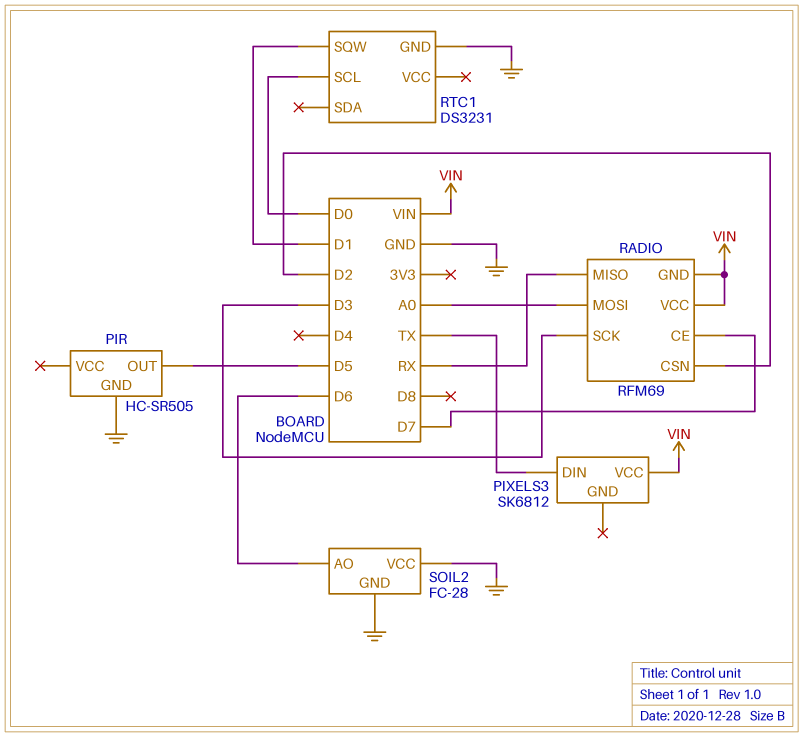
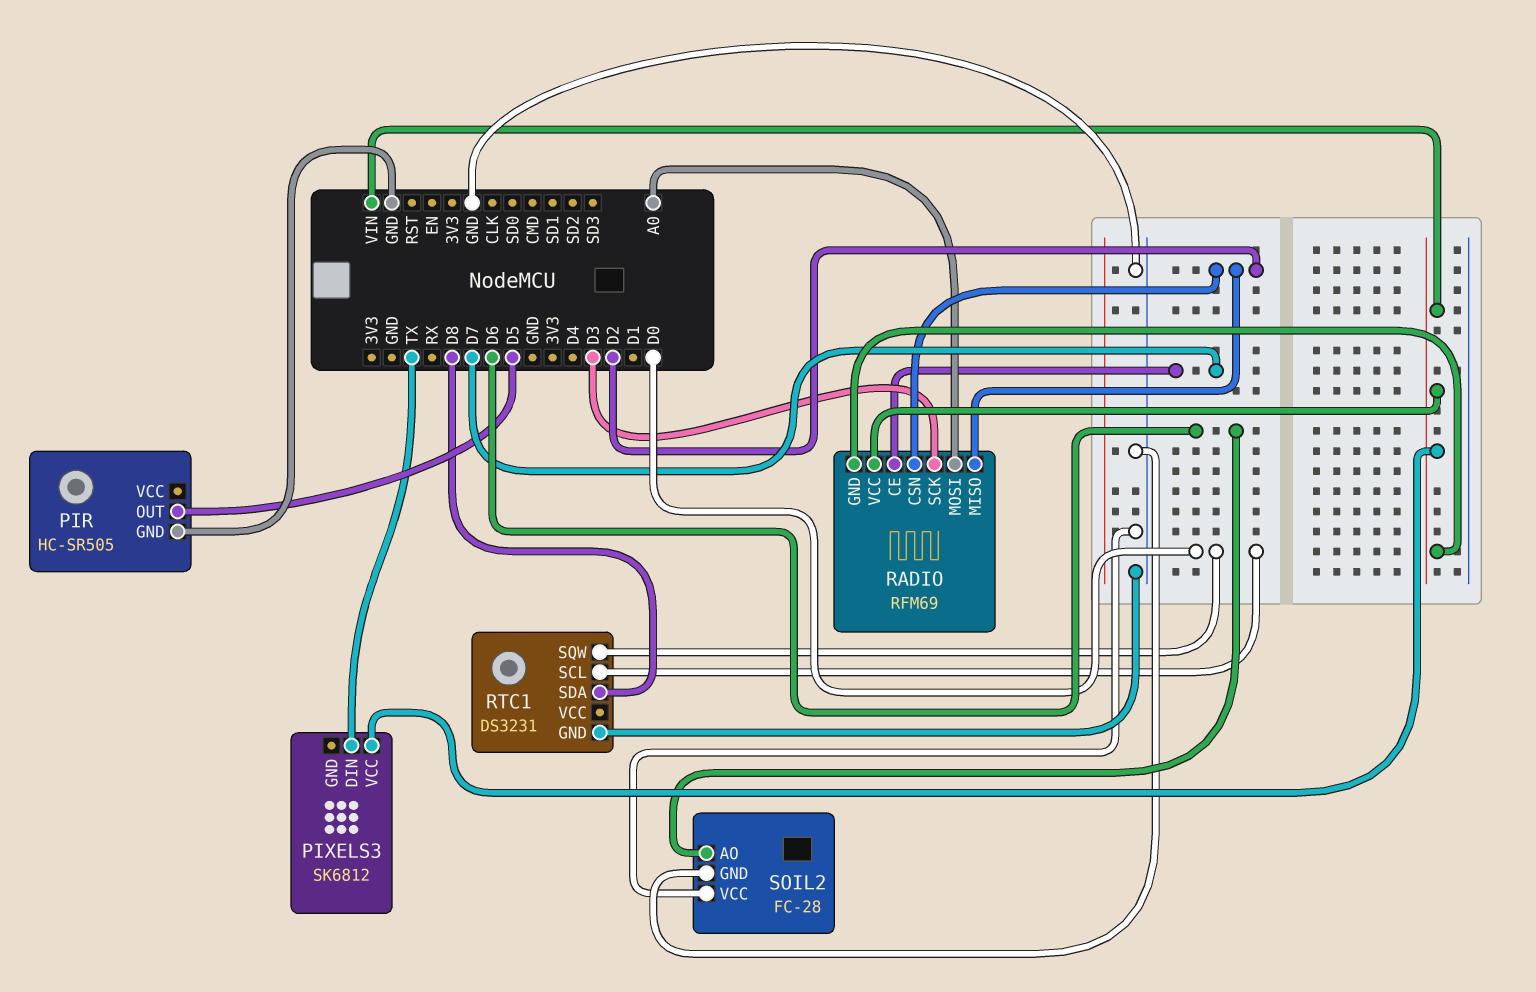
RADIO pin MISO: RX -> D2
RTC1 pin SDA: none -> D8
RTC1 pin SQW: D1 -> D0

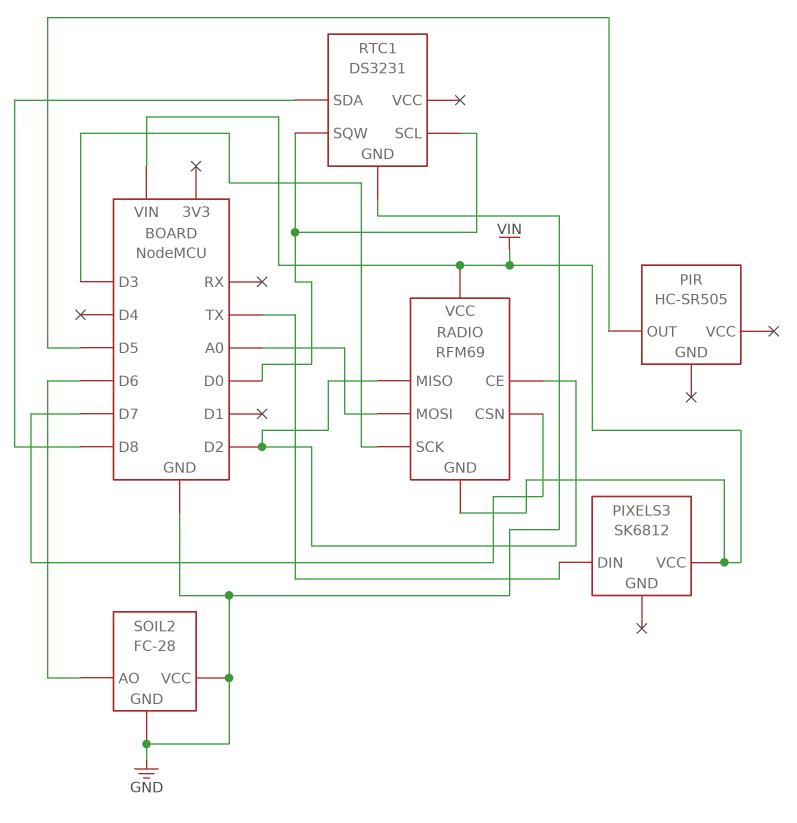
PIR pin GND: GND -> none
RADIO pin CE: D7 -> D2
RADIO pin CSN: D2 -> D7

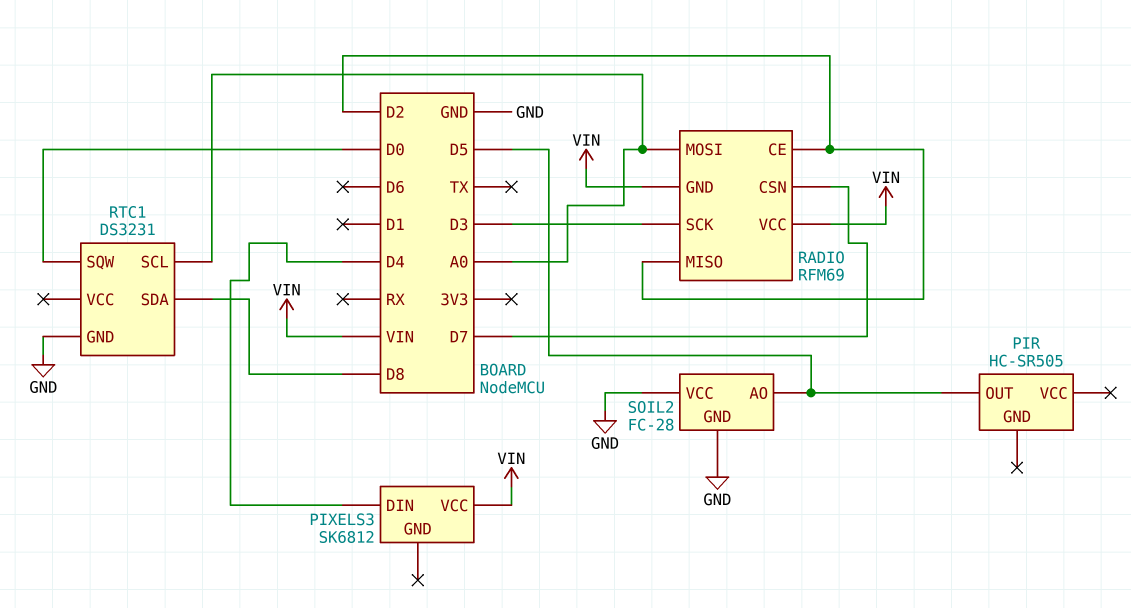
PIXELS3 pin DIN: TX -> D4
RTC1 pin SCL: D0 -> A0
SOIL2 pin AO: D6 -> D5

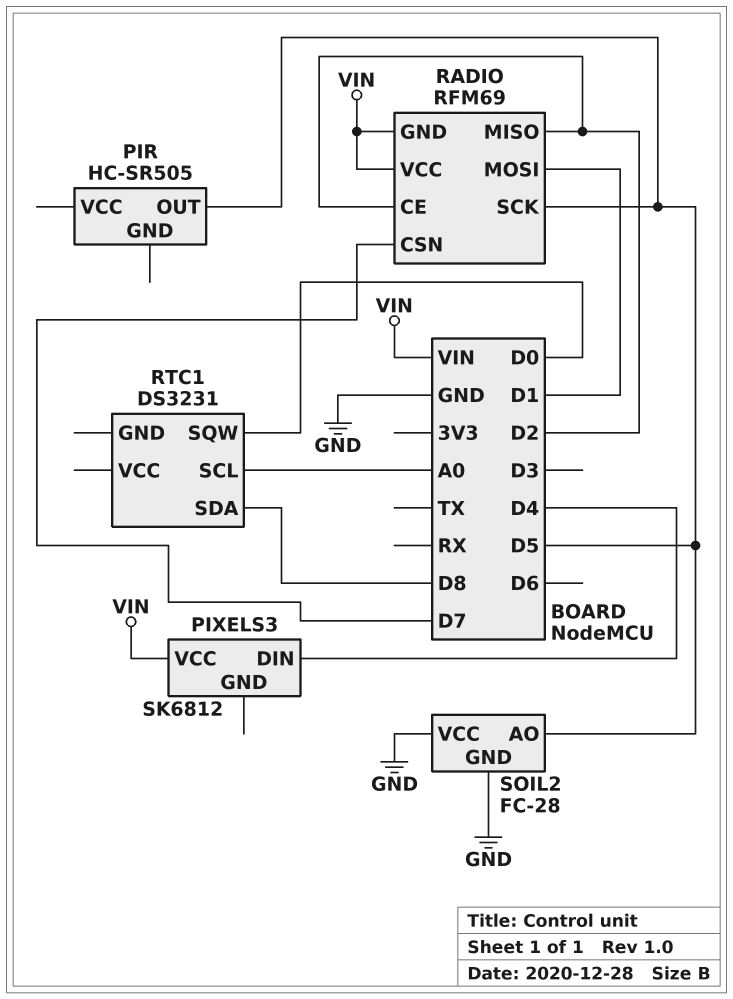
RADIO pin MOSI: A0 -> D1
RADIO pin SCK: D3 -> D5
RTC1 pin GND: GND -> none

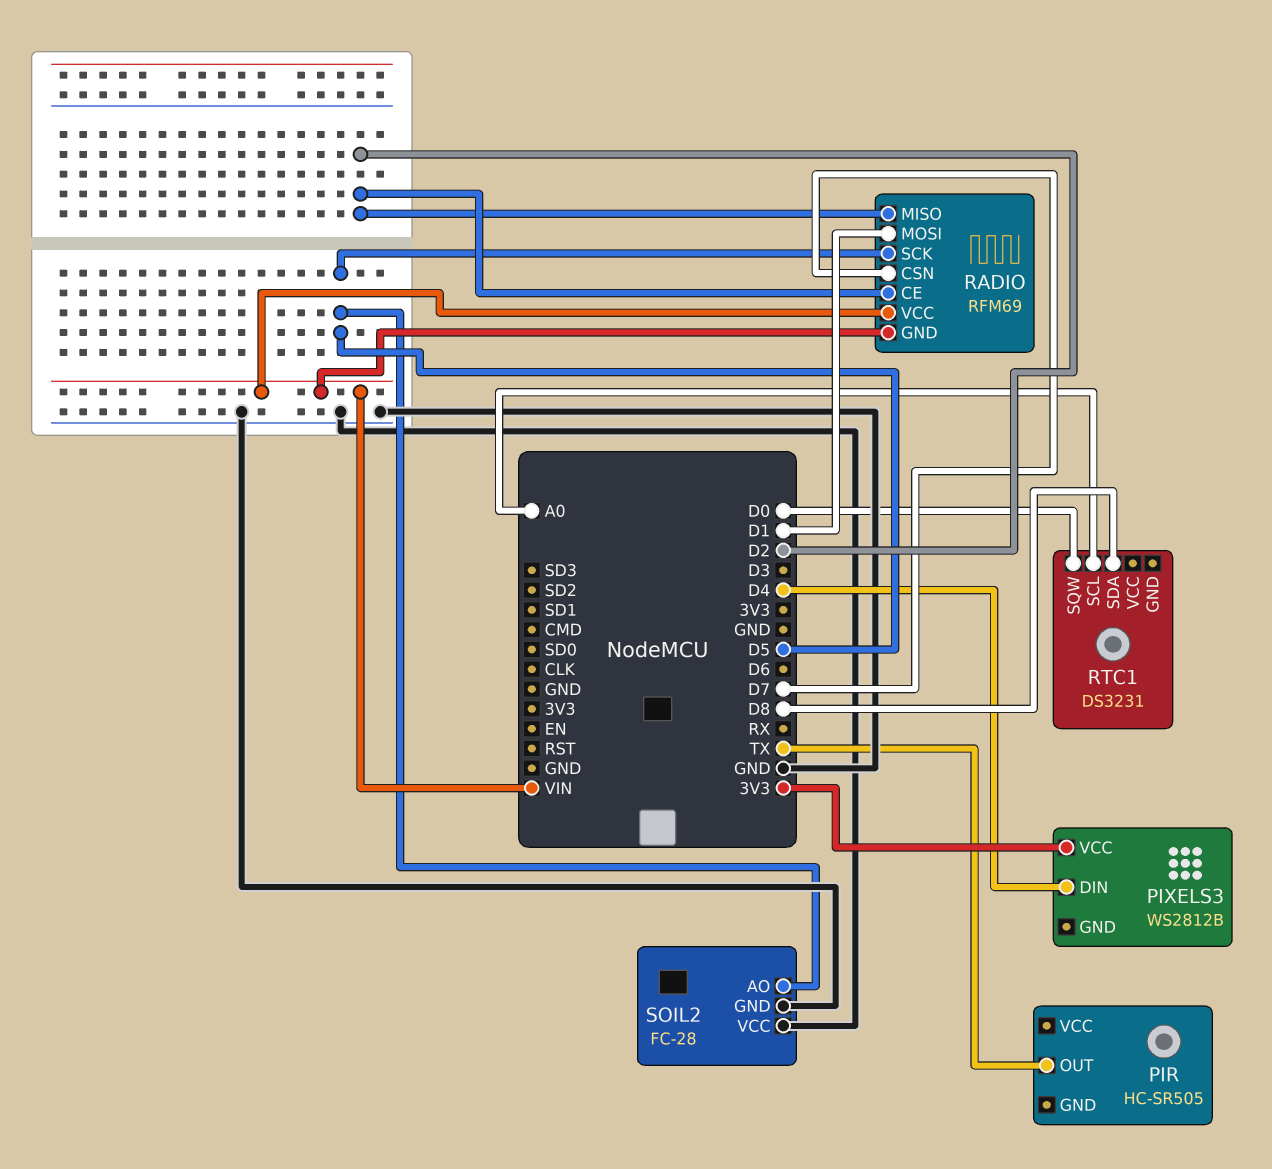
PIR pin OUT: D5 -> TX
PIXELS3: SK6812 -> WS2812B
PIXELS3 pin VCC: VIN -> 3V3

